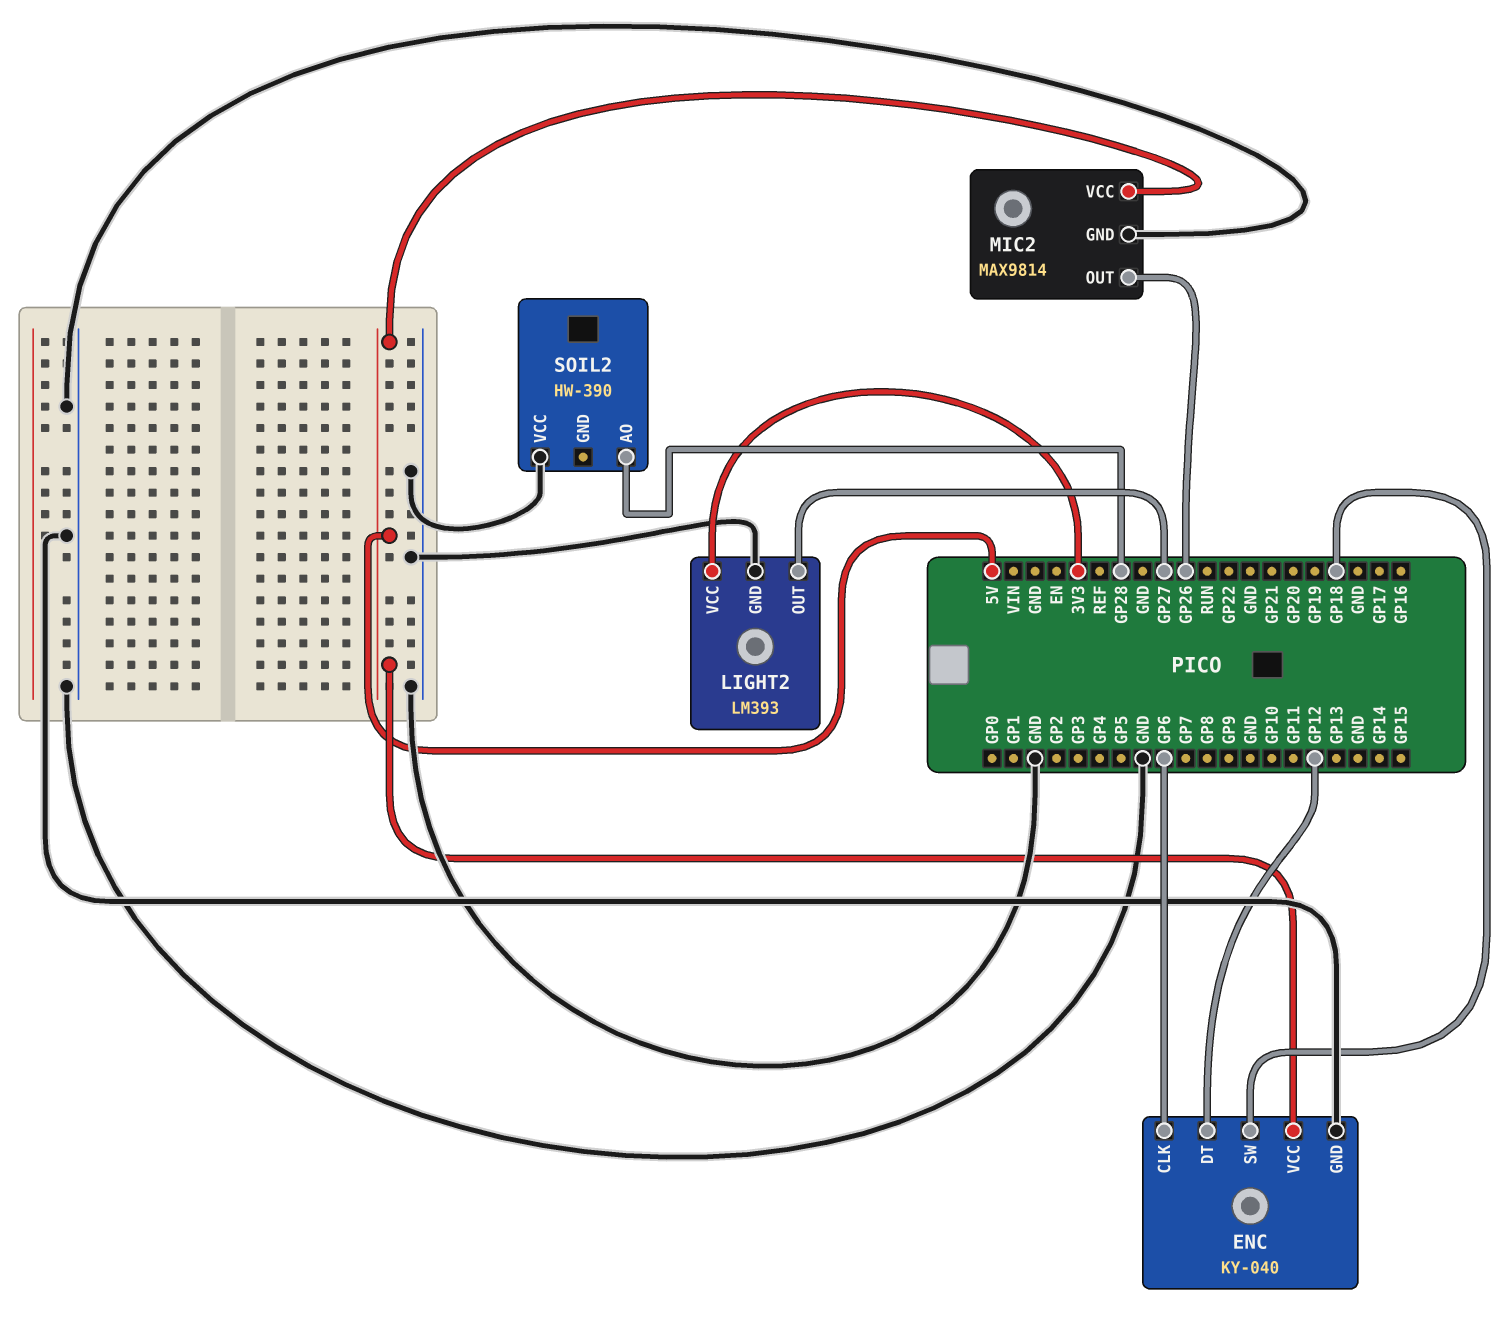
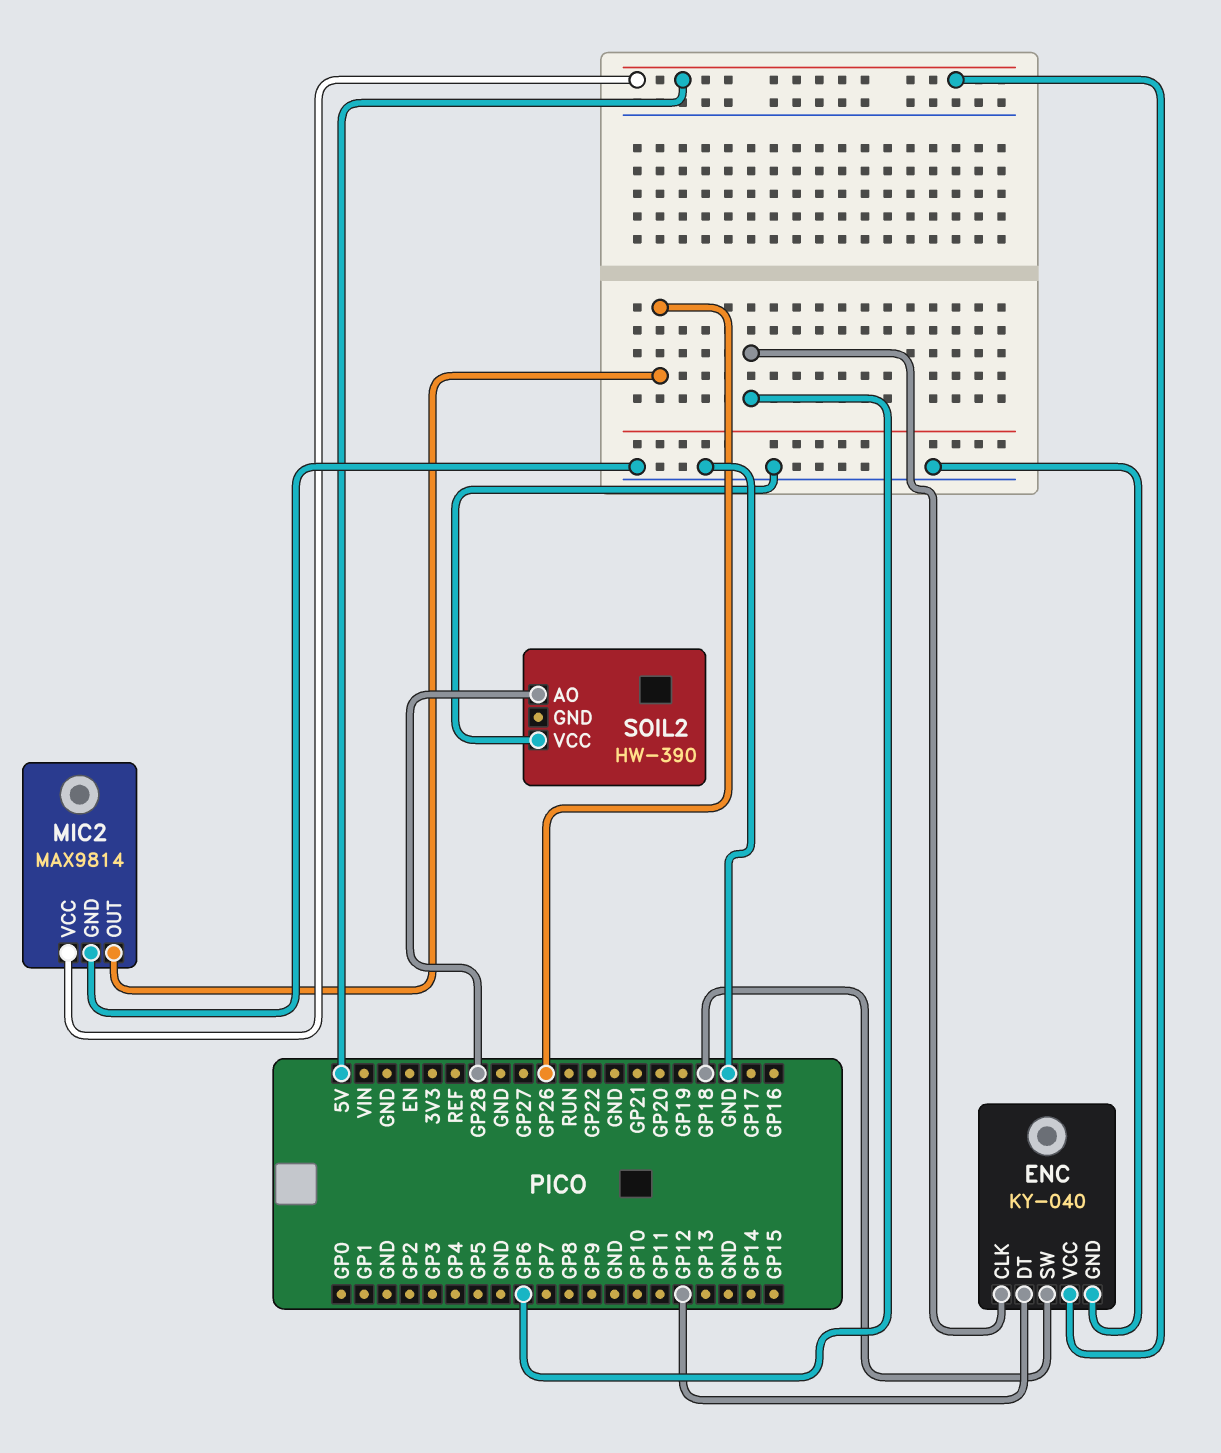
LIGHT2: LM393 -> none
LIGHT2 pin GND: GND -> none
LIGHT2 pin OUT: GP27 -> none
LIGHT2 pin VCC: 3V3 -> none

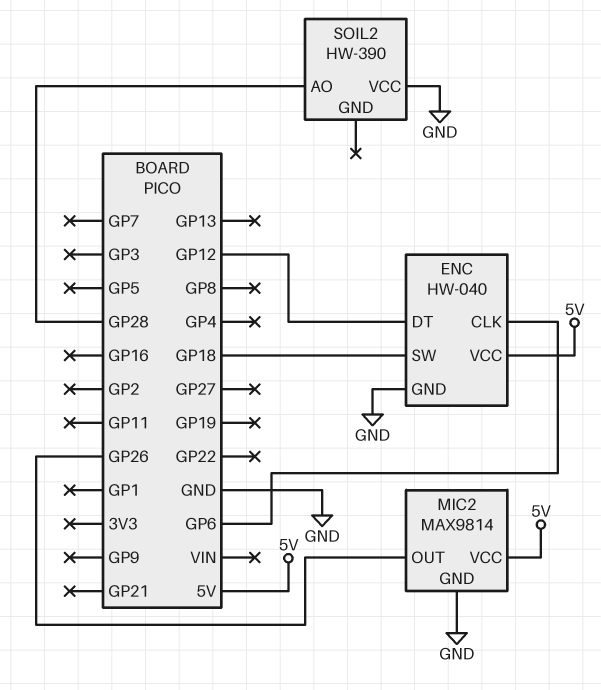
ENC: KY-040 -> HW-040

